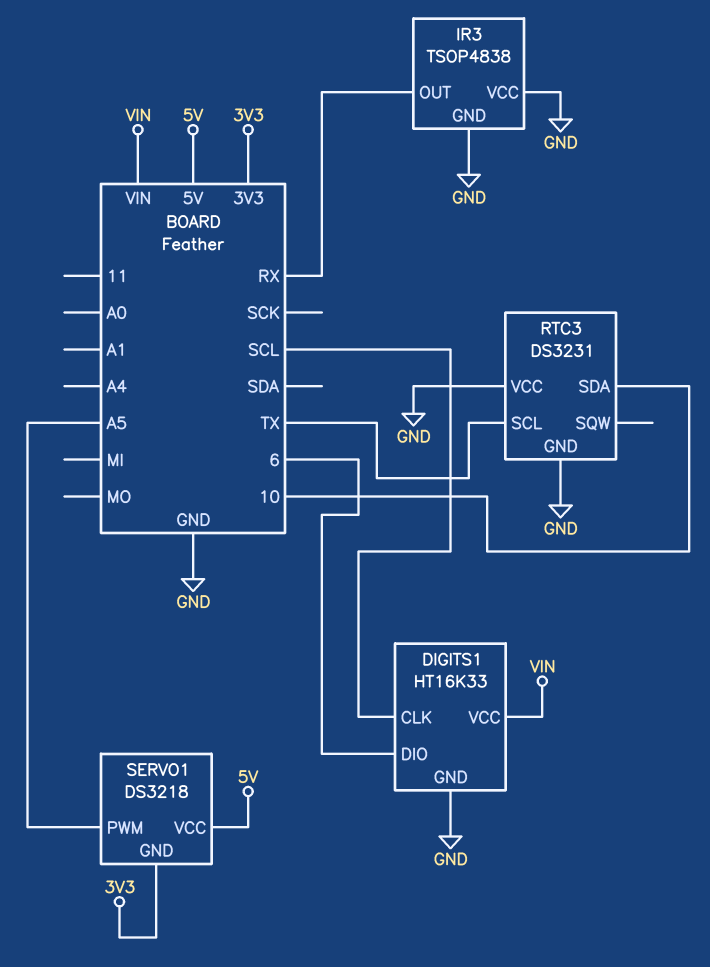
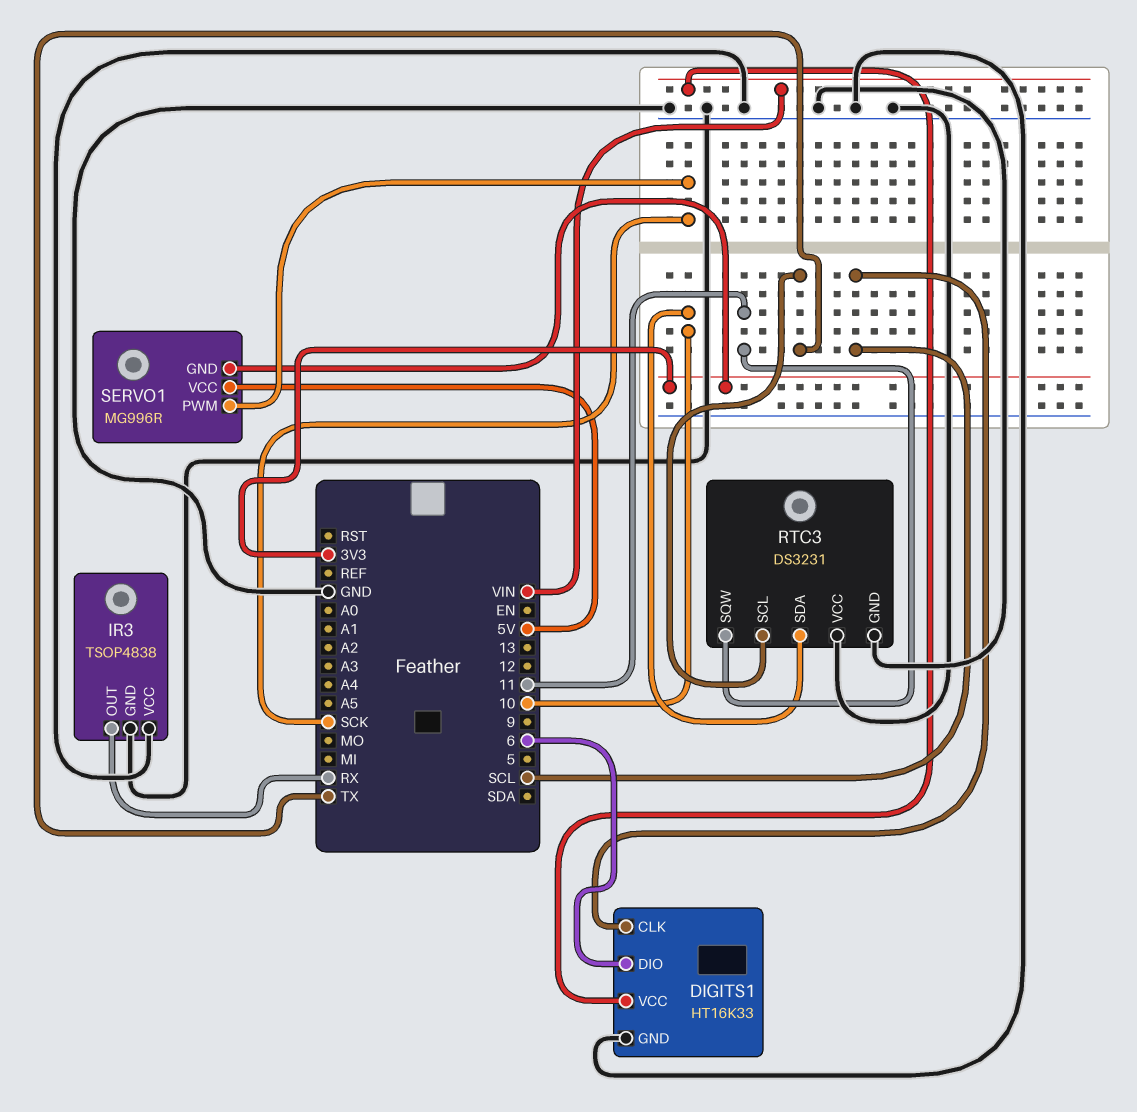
RTC3 pin SQW: none -> 11
SERVO1: DS3218 -> MG996R
SERVO1 pin PWM: A5 -> SCK

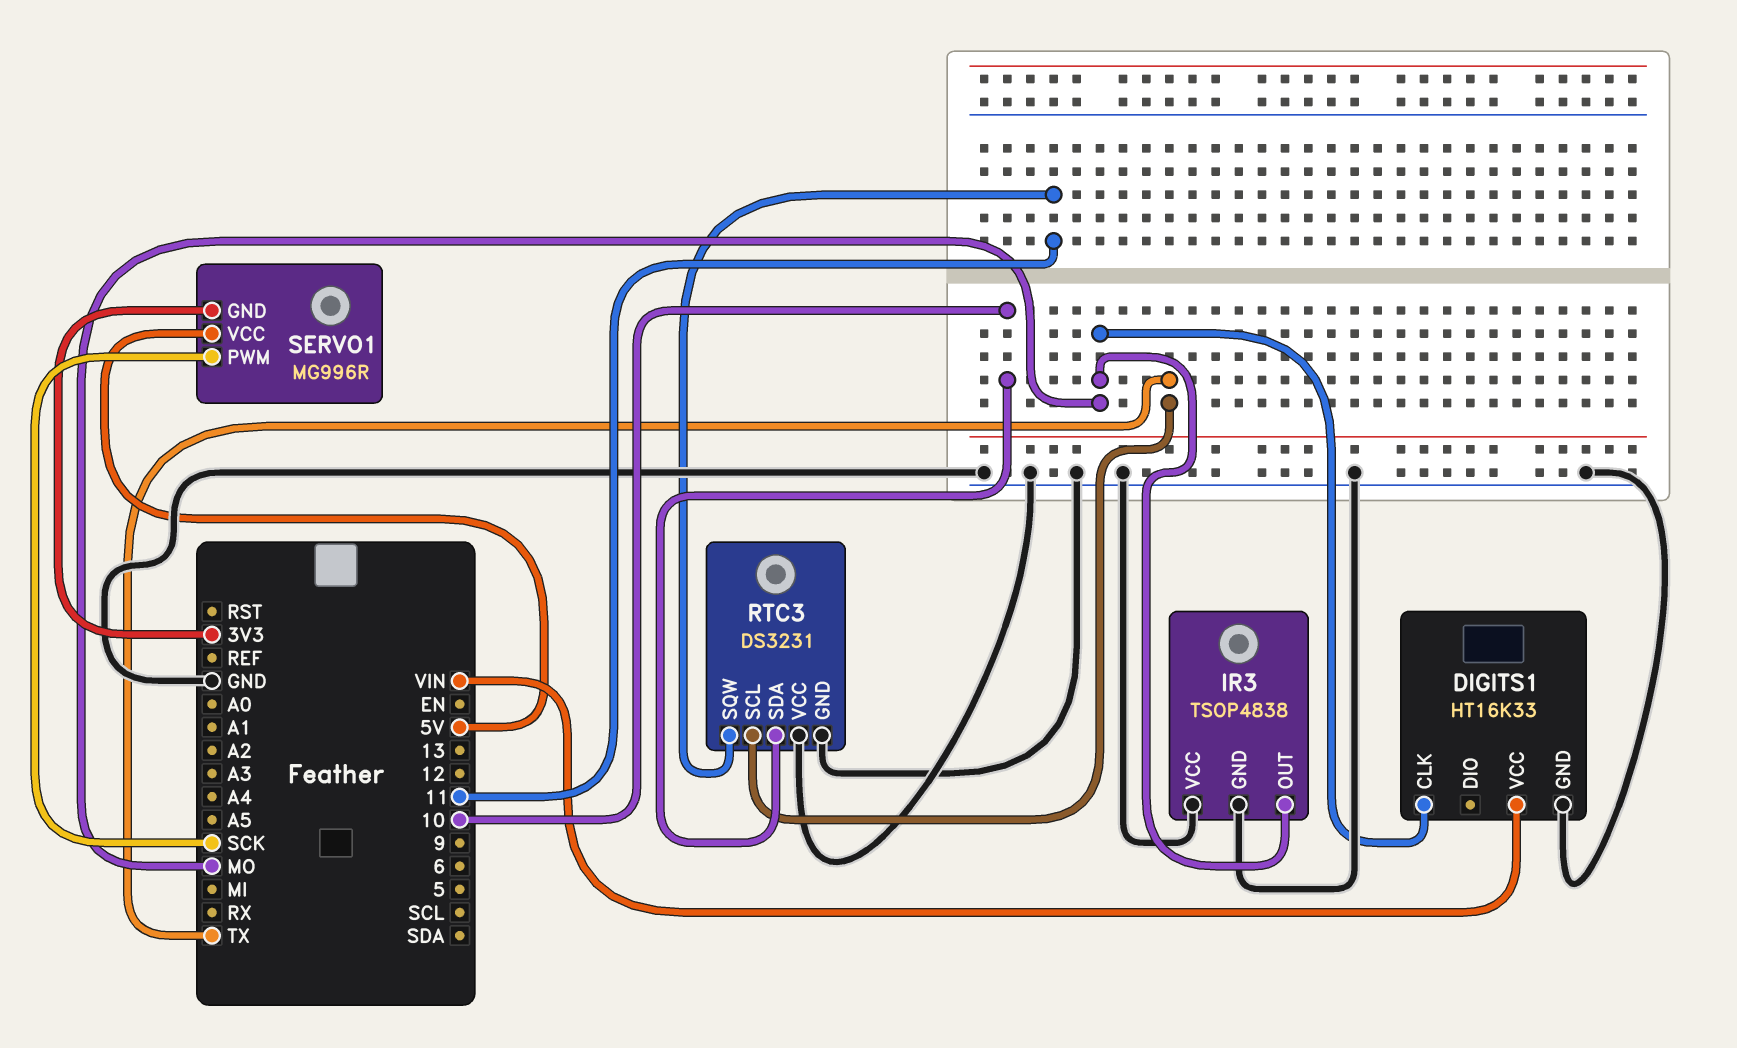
DIGITS1 pin CLK: SCL -> MO
DIGITS1 pin DIO: 6 -> none
IR3 pin OUT: RX -> MO

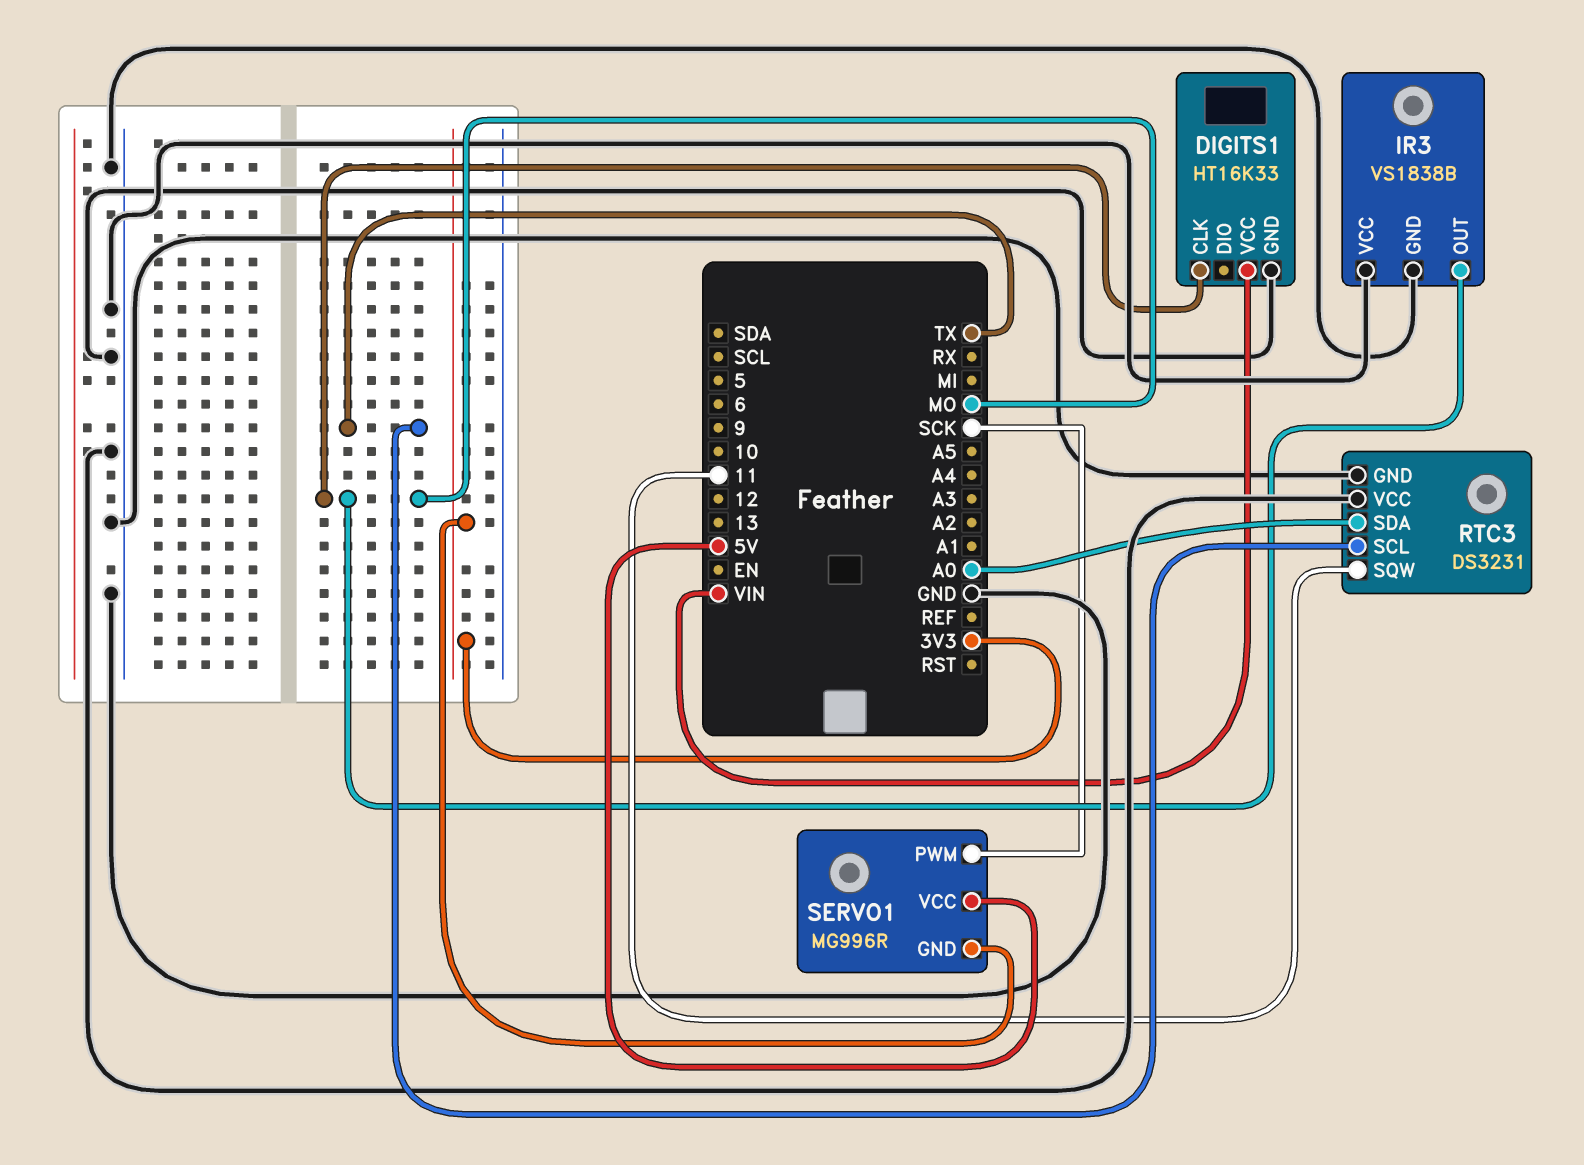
IR3: TSOP4838 -> VS1838B
RTC3 pin SDA: 10 -> A0

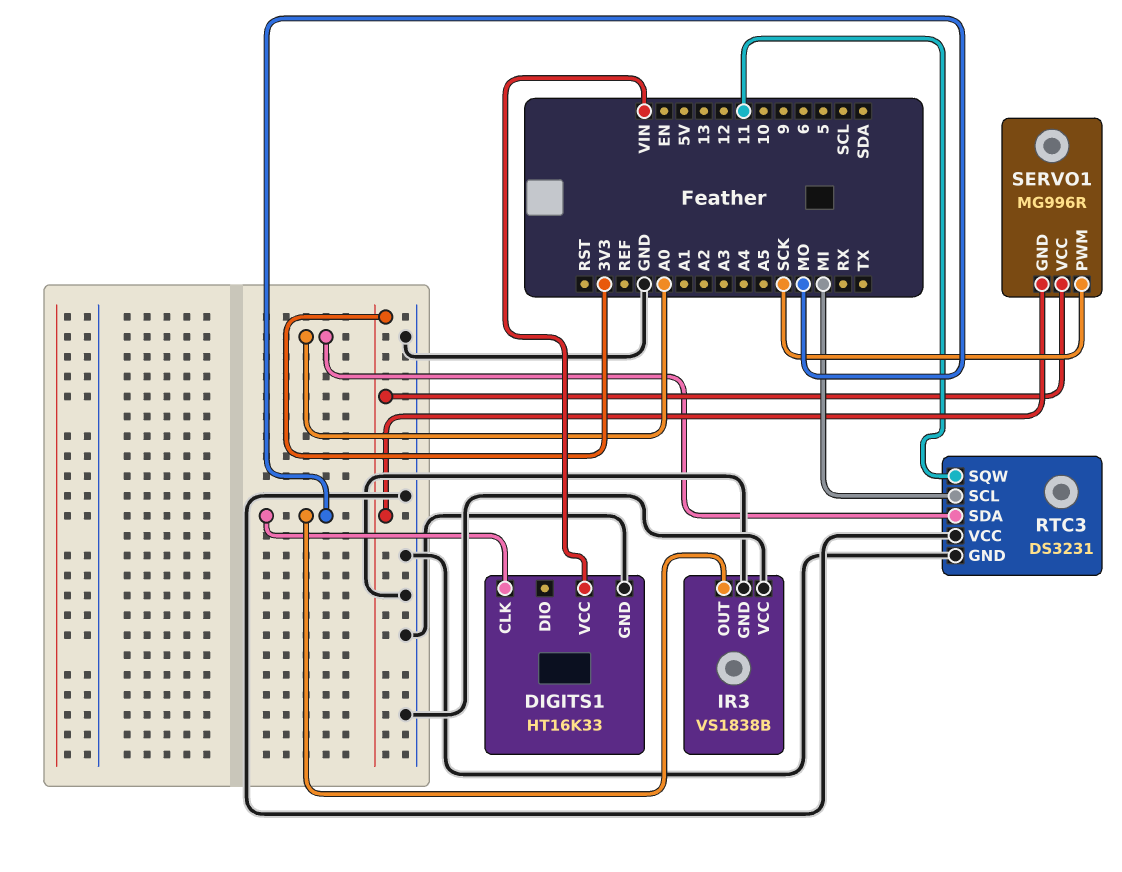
RTC3 pin SCL: TX -> MI
SERVO1 pin VCC: 5V -> 3V3

